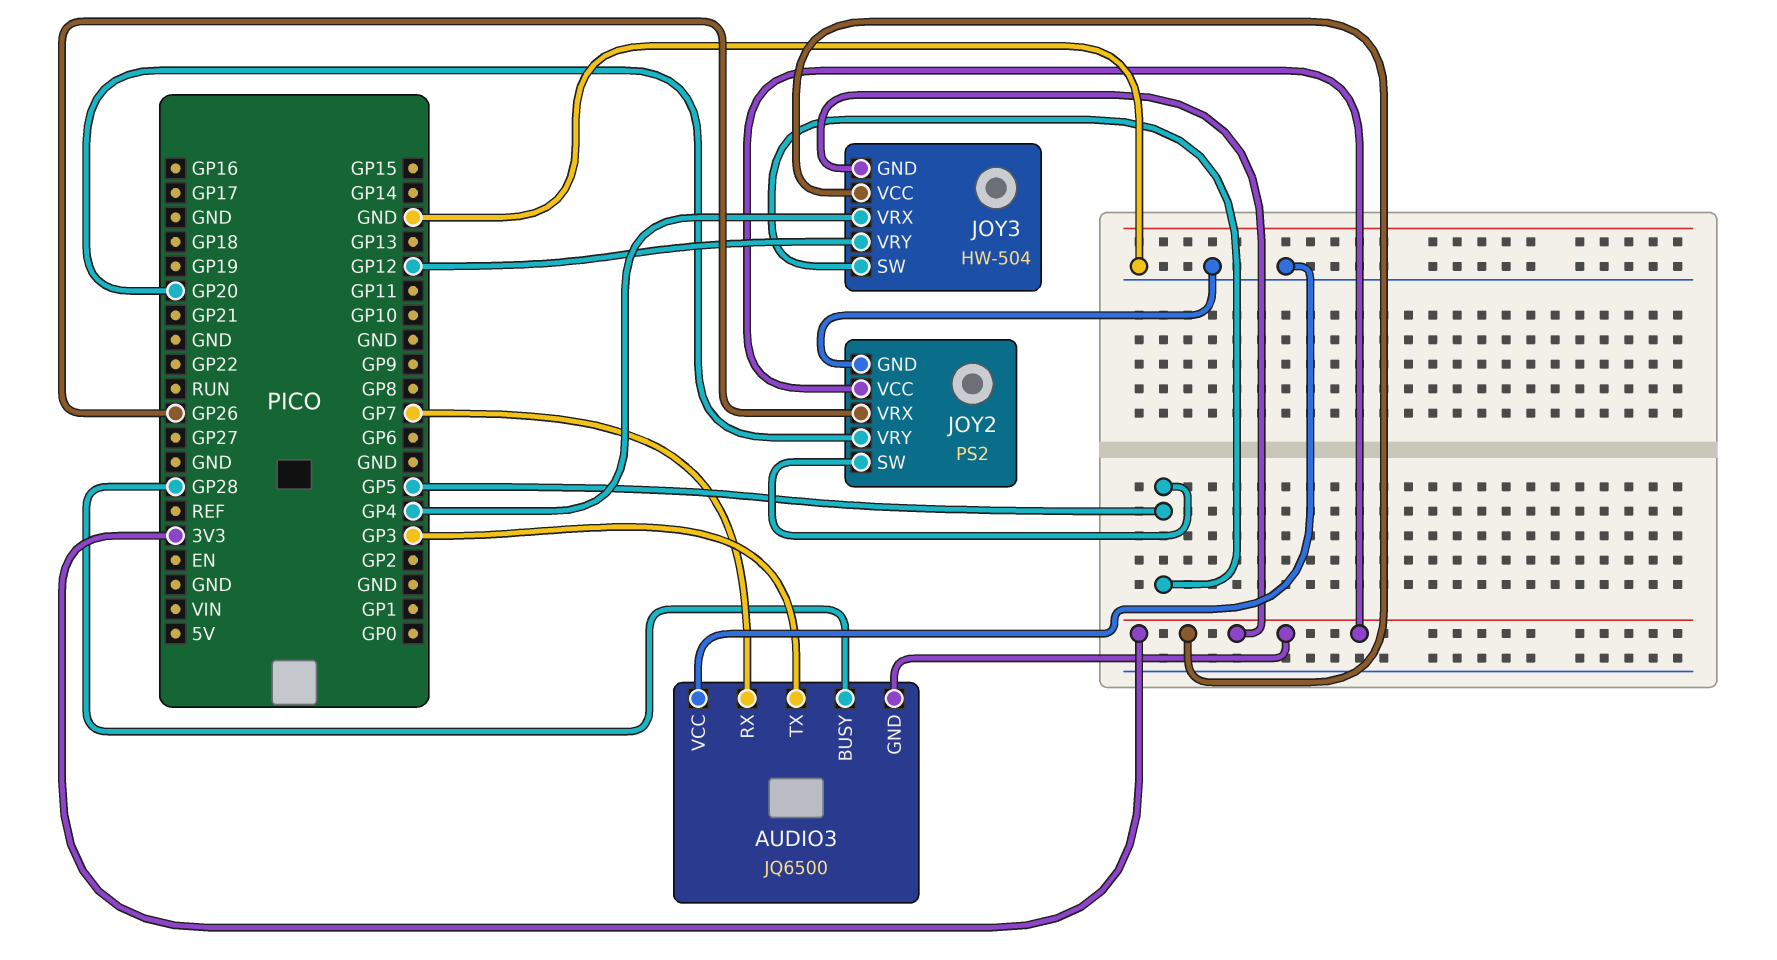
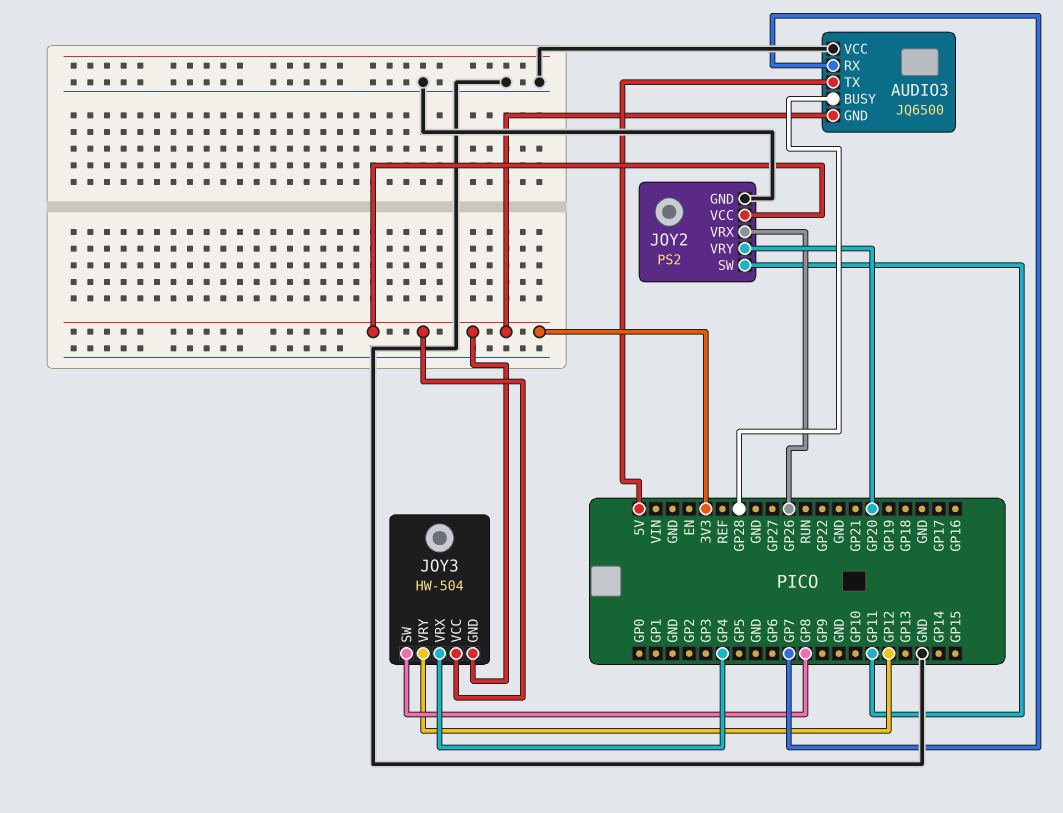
AUDIO3 pin TX: GP3 -> 5V
JOY2 pin SW: GP5 -> GP11
JOY3 pin SW: GP5 -> GP8

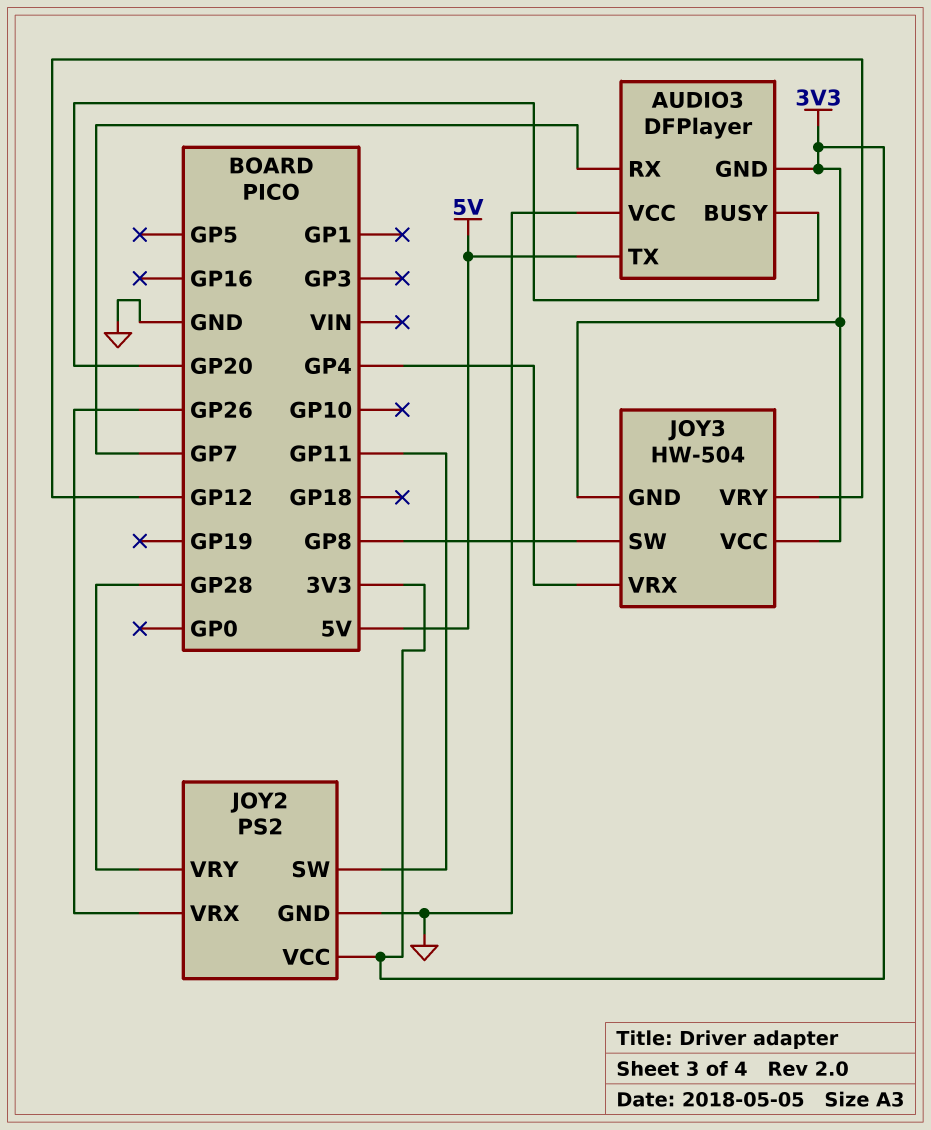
AUDIO3: JQ6500 -> DFPlayer
AUDIO3 pin BUSY: GP28 -> GP20
JOY2 pin VRY: GP20 -> GP28

